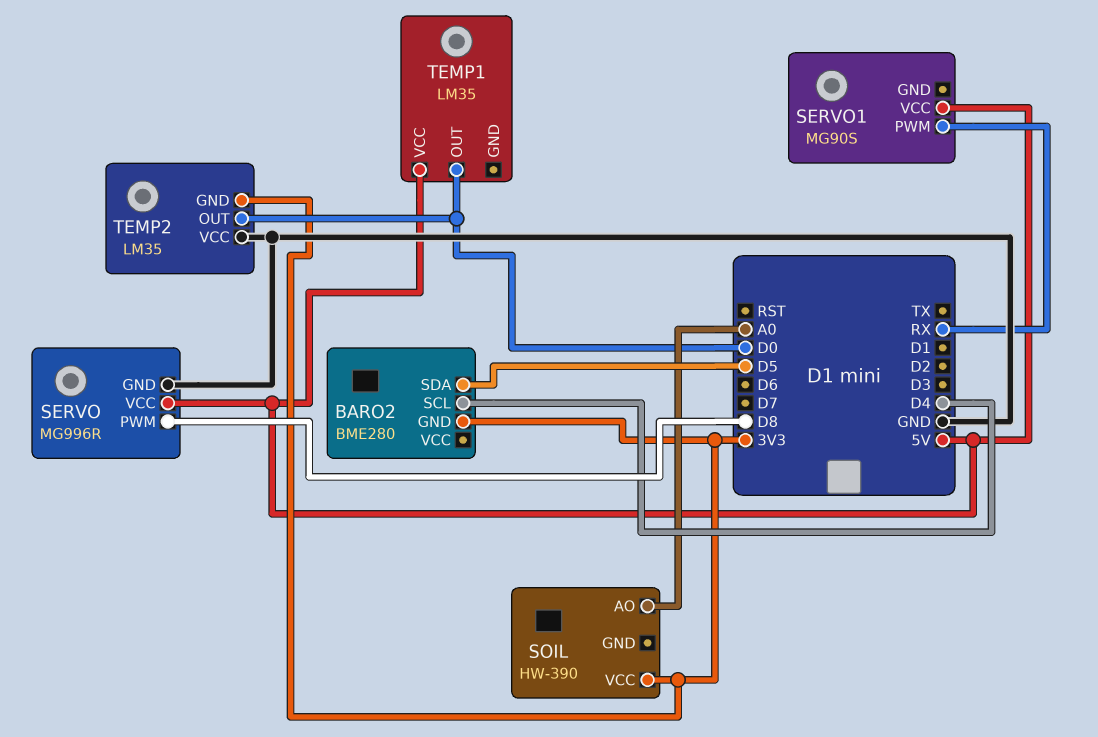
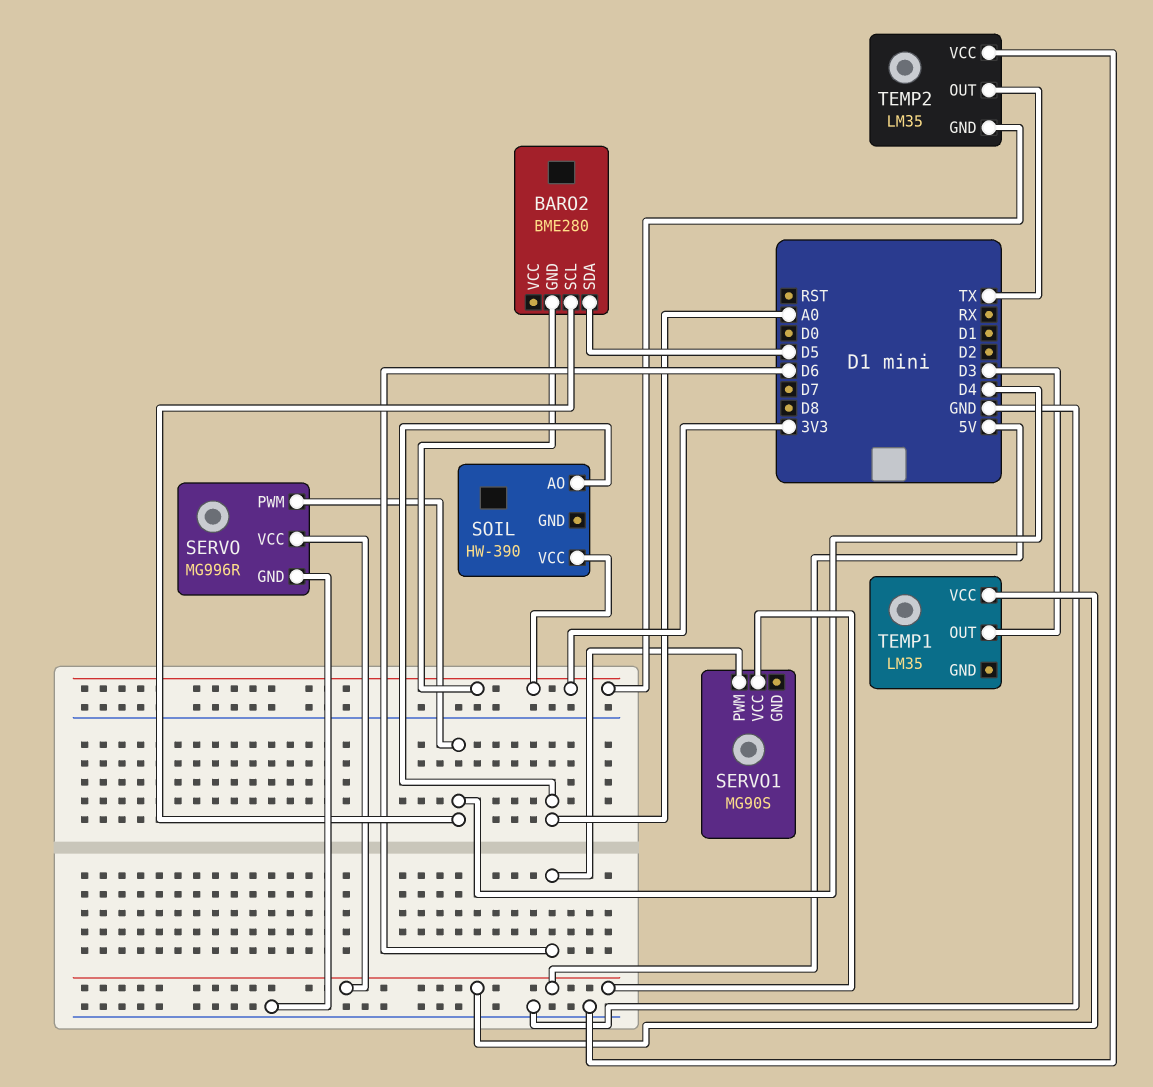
SERVO pin PWM: D8 -> D4
SERVO1 pin PWM: RX -> D6
TEMP1 pin OUT: D0 -> D3
TEMP2 pin OUT: D0 -> TX

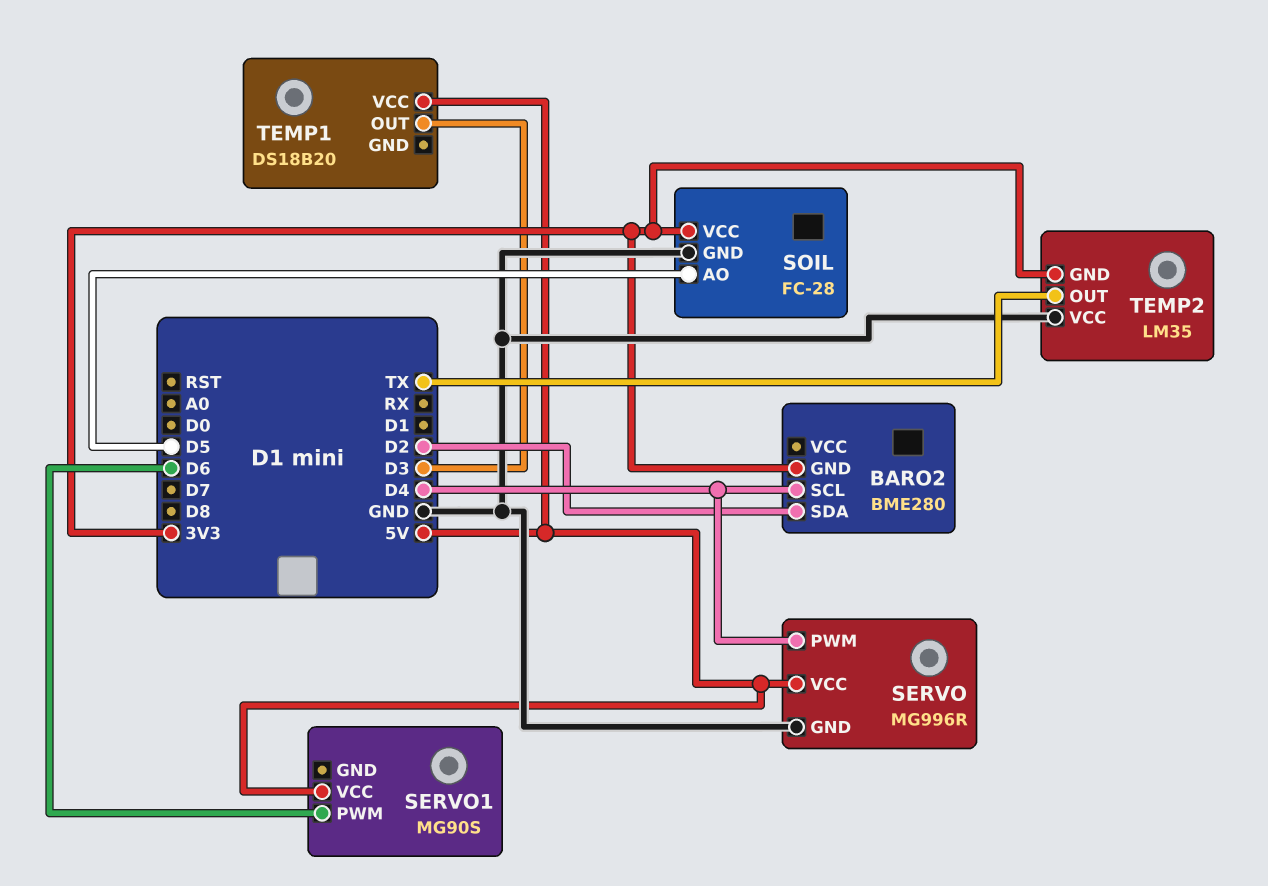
BARO2 pin SDA: D5 -> D2
SOIL: HW-390 -> FC-28
SOIL pin AO: A0 -> D5
SOIL pin GND: none -> GND
TEMP1: LM35 -> DS18B20

